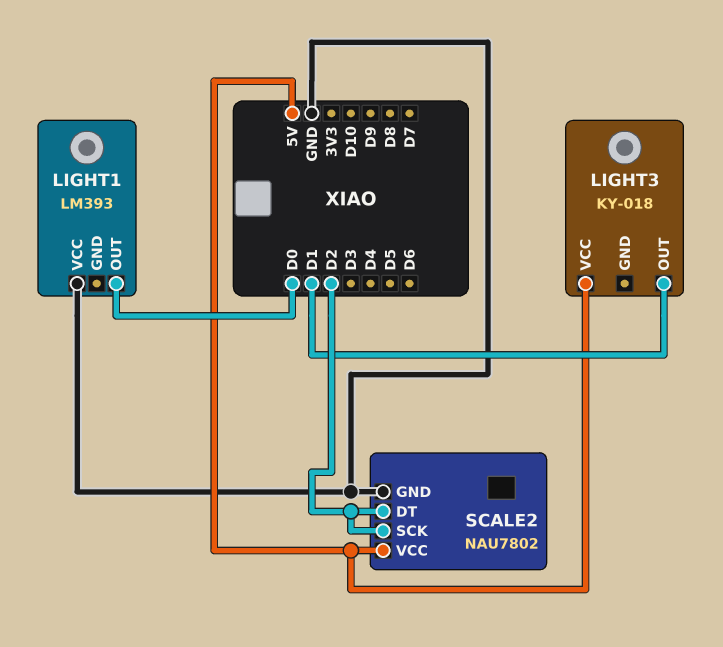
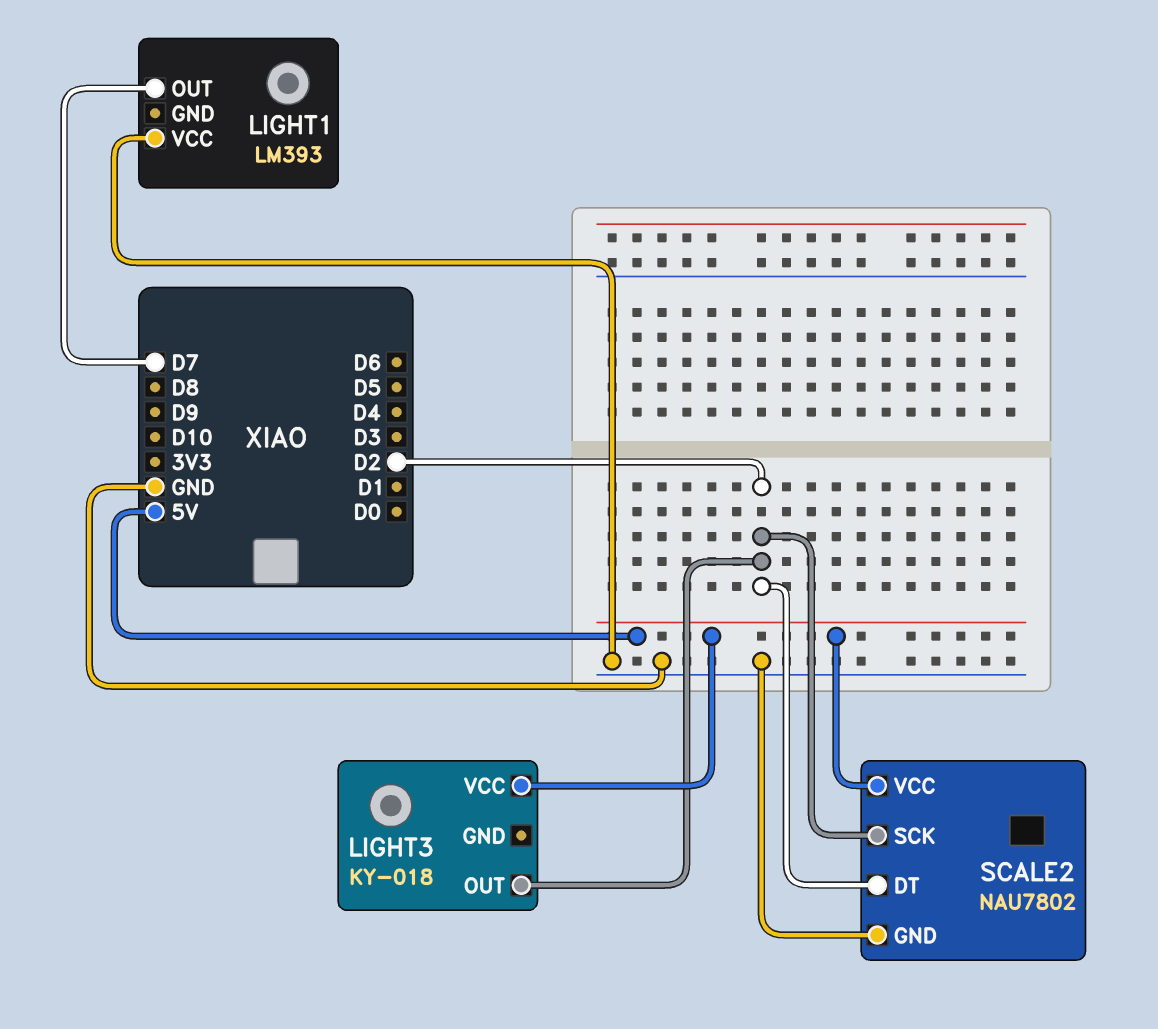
LIGHT1 pin OUT: D0 -> D7
LIGHT3 pin OUT: D1 -> D2

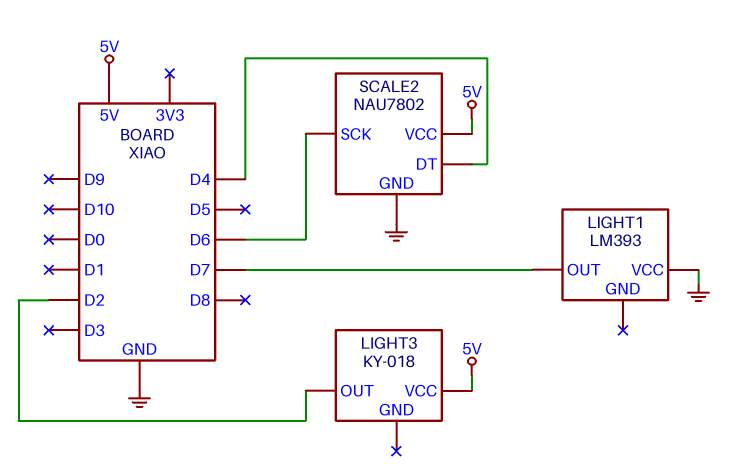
SCALE2 pin DT: D2 -> D4
SCALE2 pin SCK: D2 -> D6

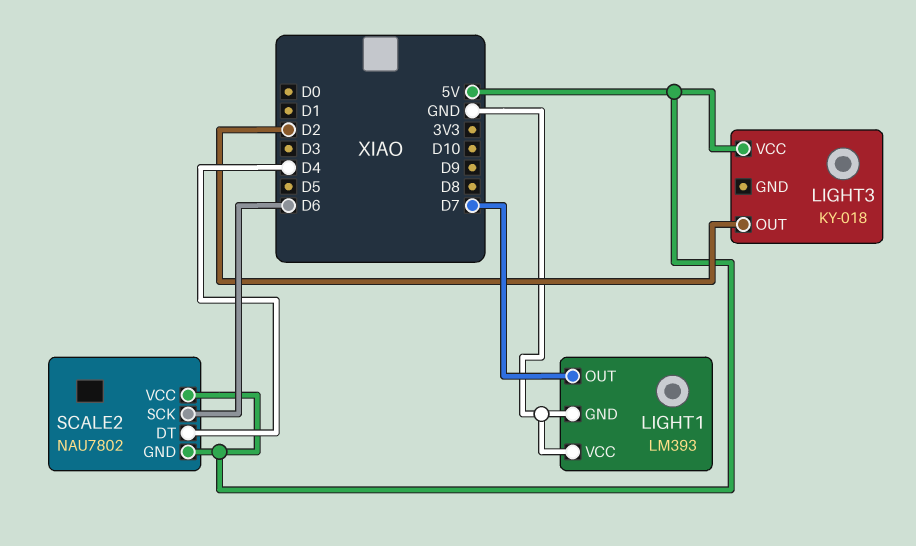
LIGHT1 pin GND: none -> GND
SCALE2 pin GND: GND -> 5V

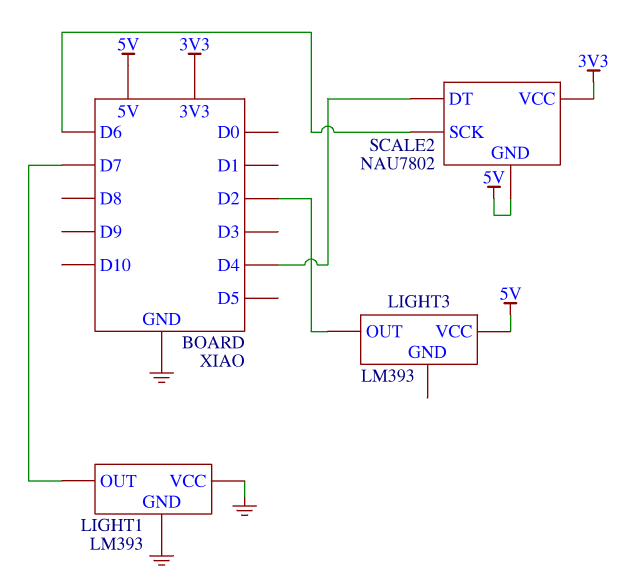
LIGHT3: KY-018 -> LM393
SCALE2 pin VCC: 5V -> 3V3

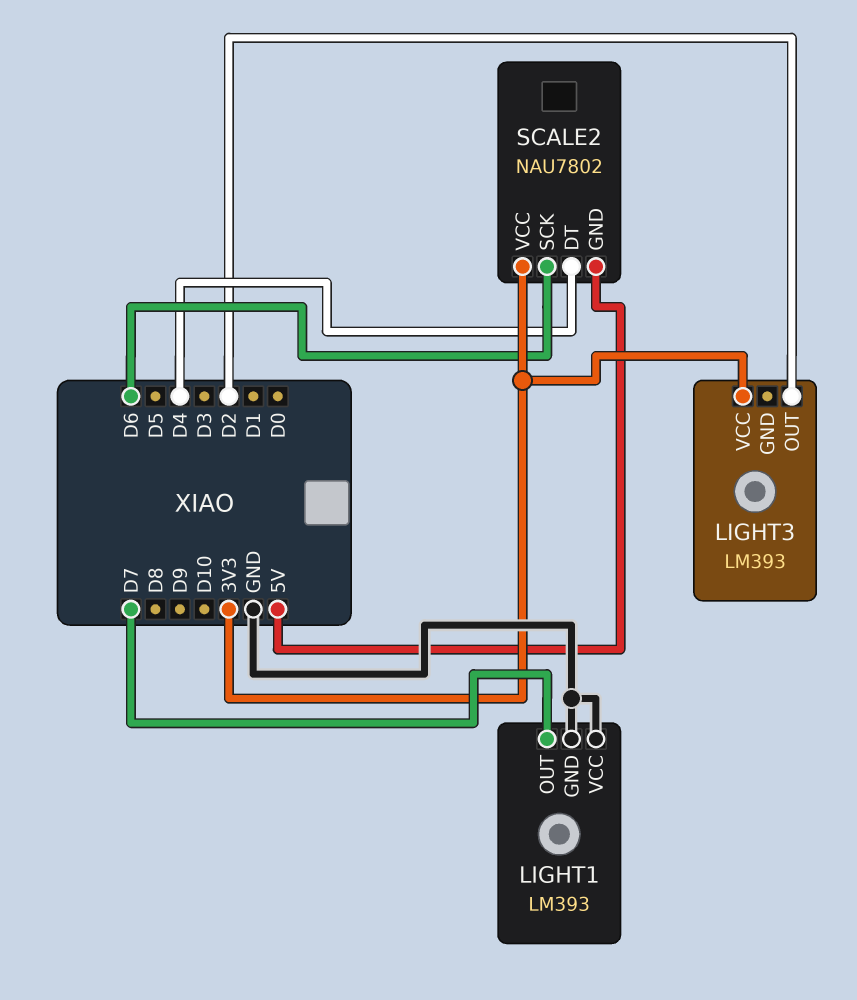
LIGHT3 pin VCC: 5V -> 3V3

